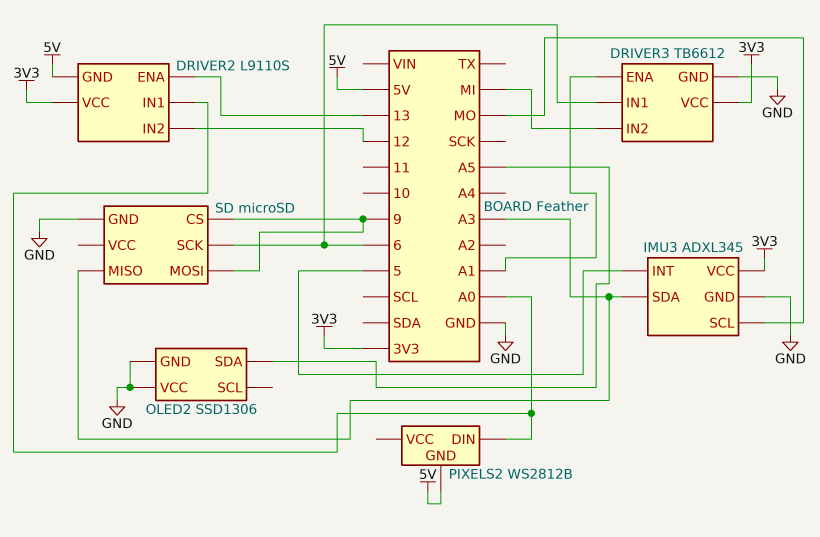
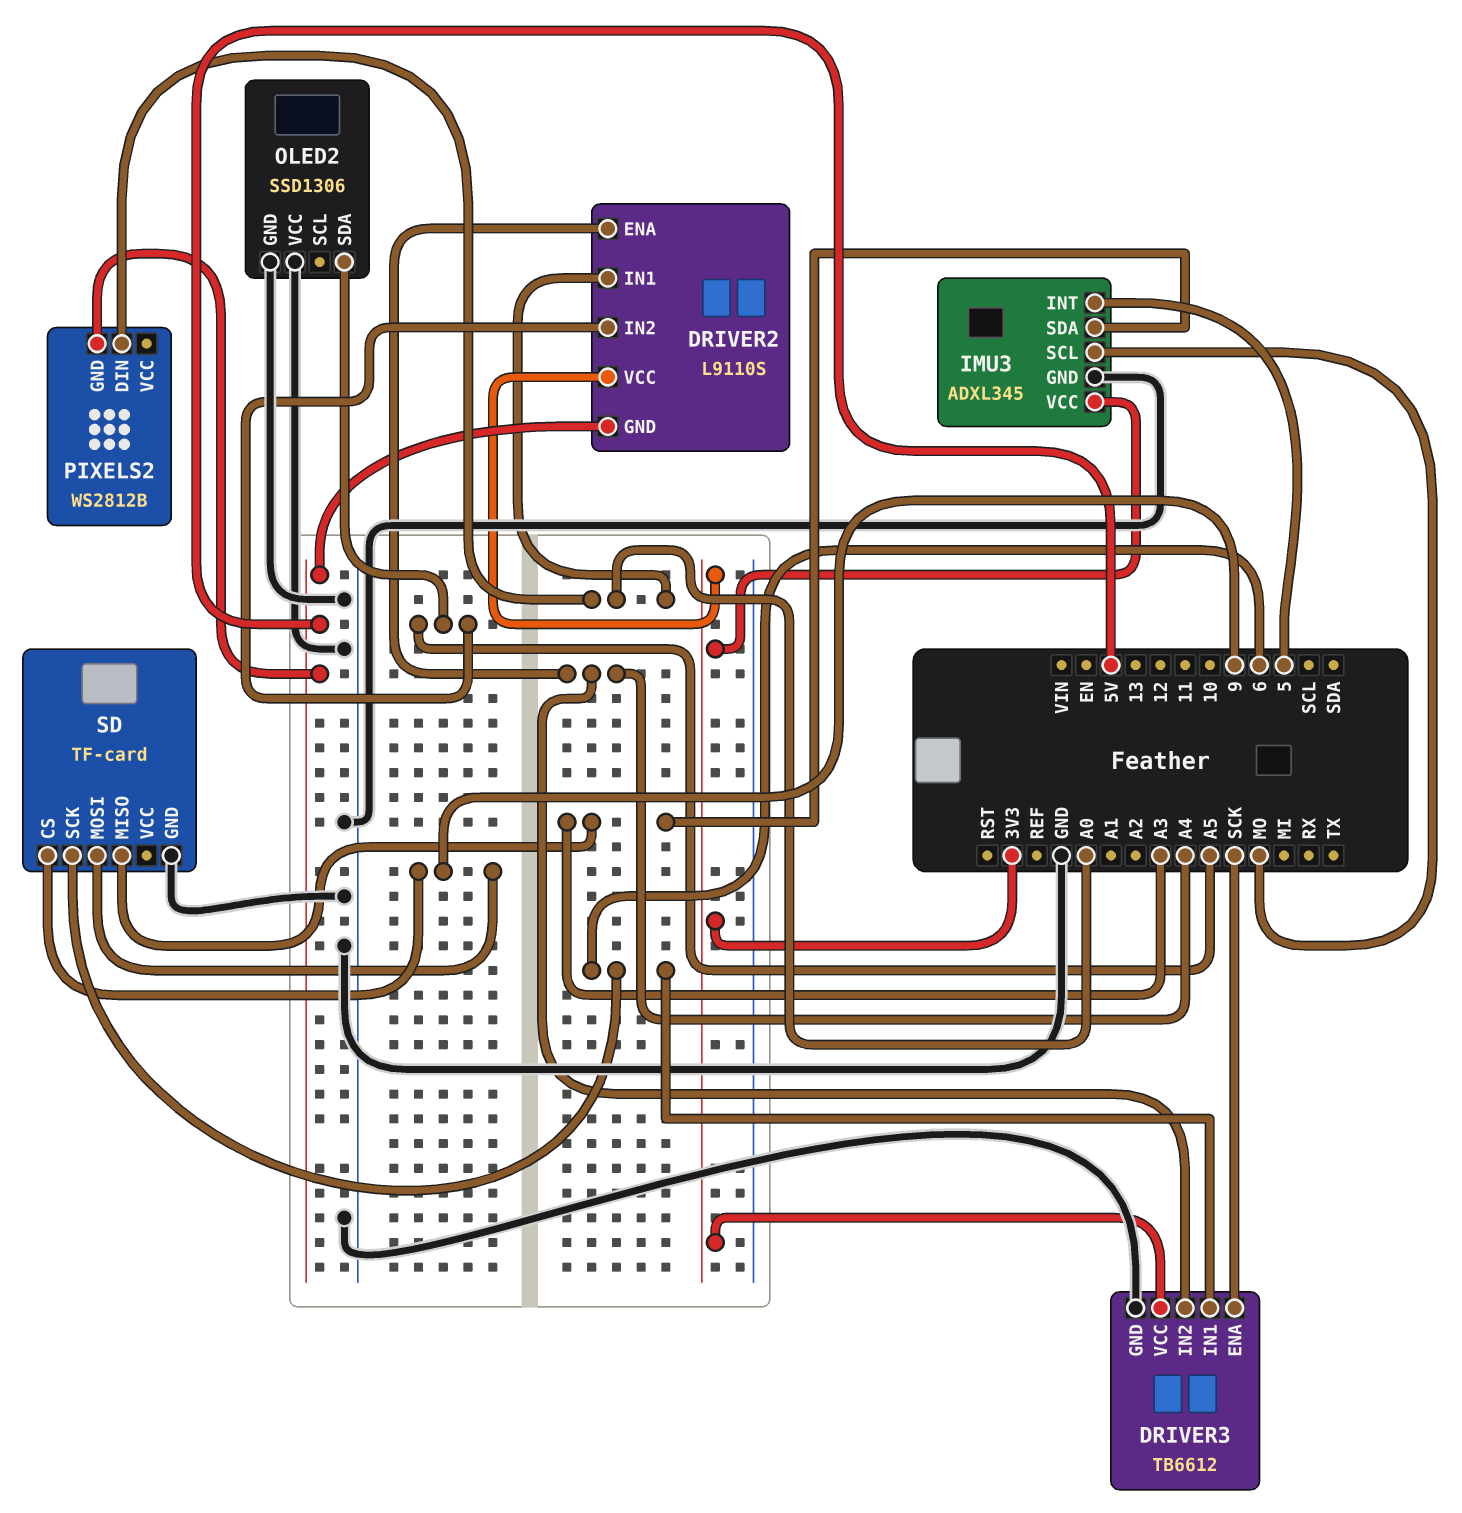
DRIVER2 pin ENA: 13 -> A4
DRIVER2 pin IN2: 12 -> A5
DRIVER3 pin ENA: A1 -> SCK
DRIVER3 pin IN2: MI -> A4
SD: microSD -> TF-card

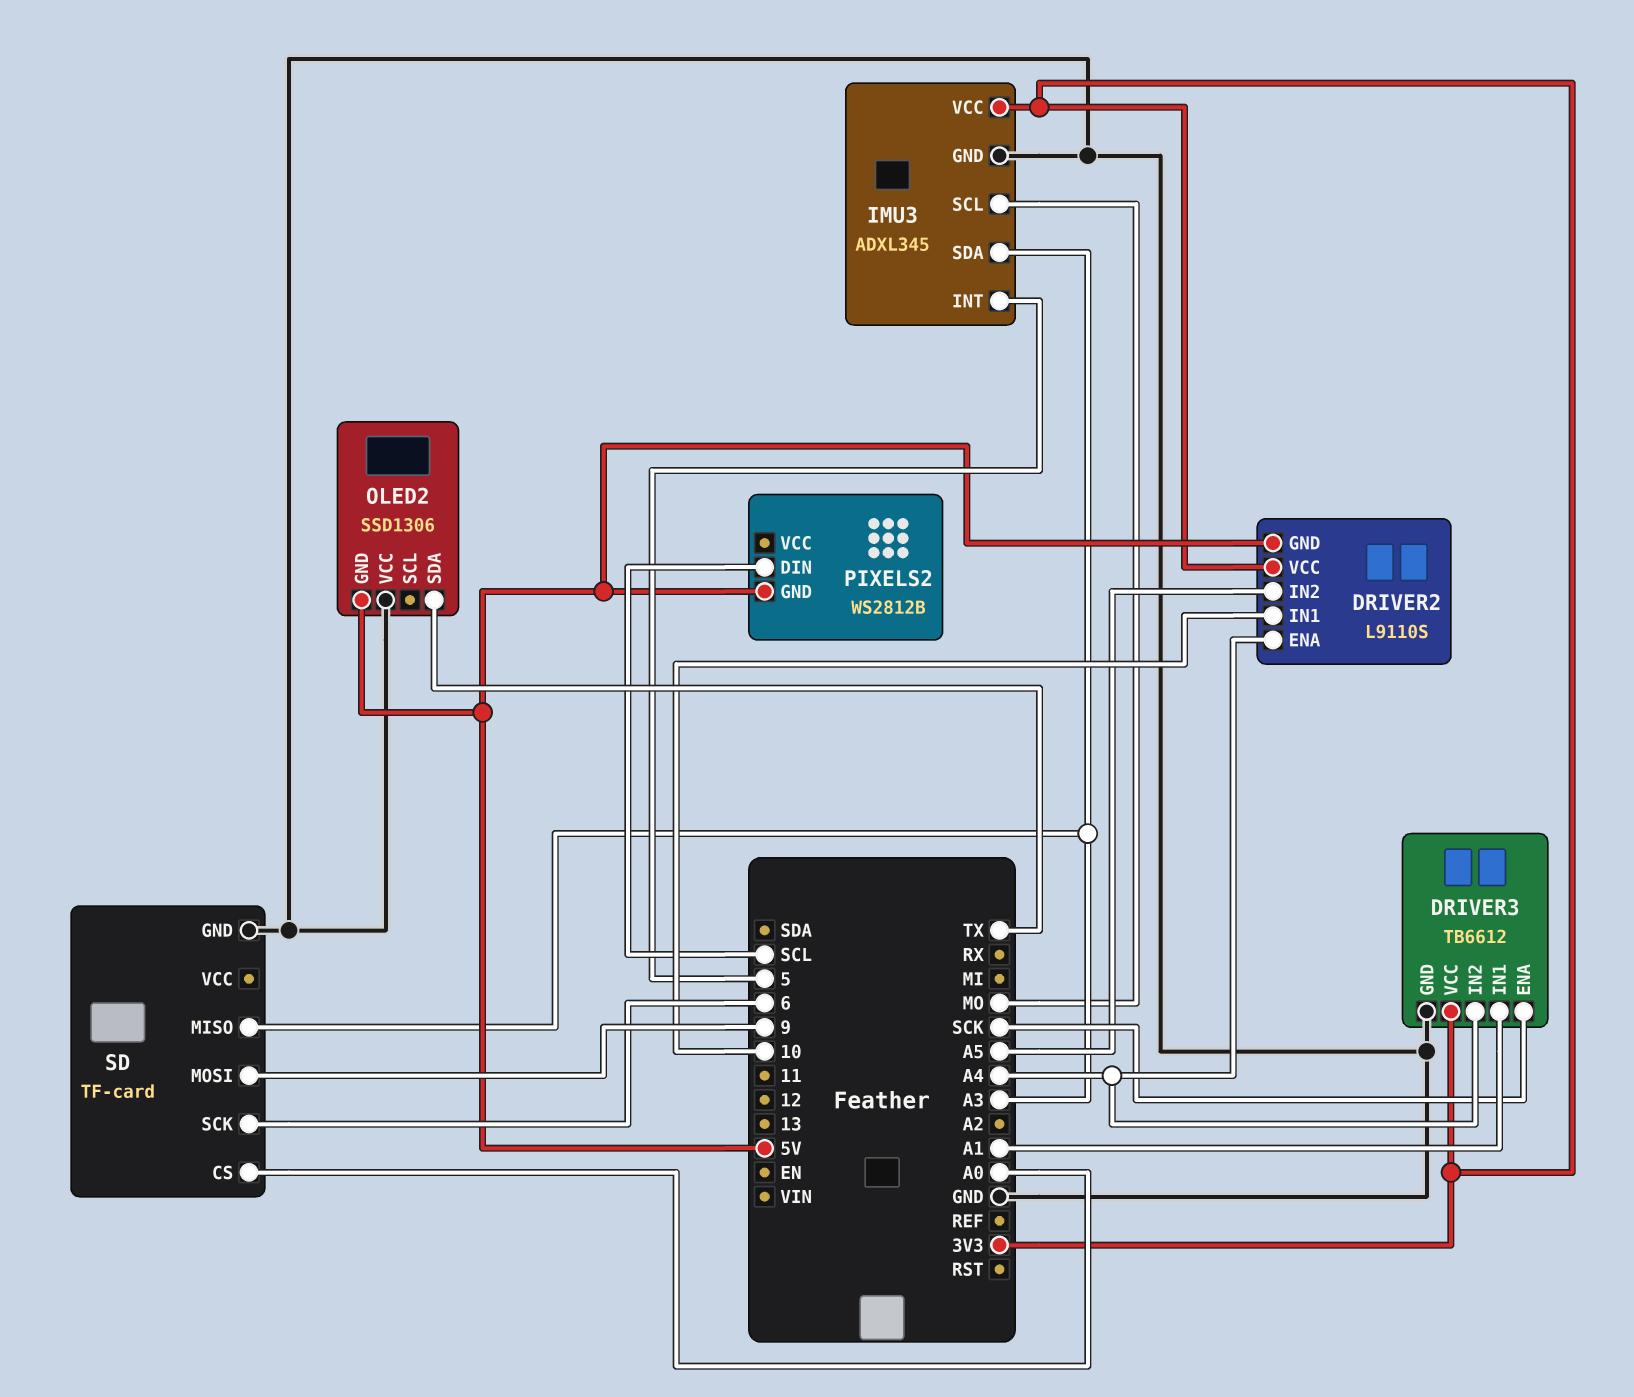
DRIVER2 pin IN1: A0 -> 10
DRIVER3 pin IN1: 6 -> A1
OLED2 pin GND: GND -> 5V
OLED2 pin SDA: A5 -> TX
PIXELS2 pin DIN: A0 -> SCL
SD pin CS: 9 -> A0

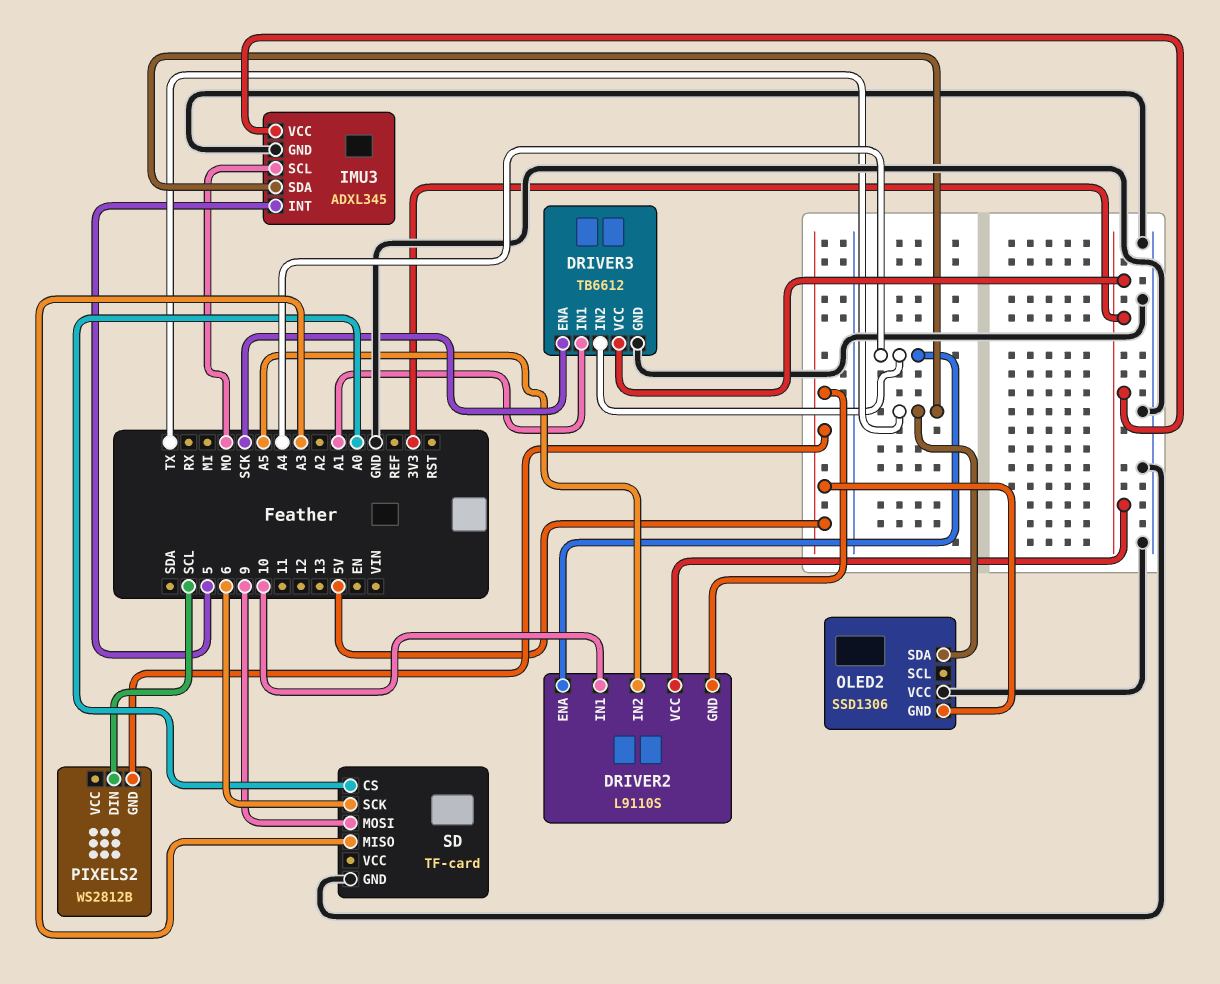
IMU3 pin SDA: A3 -> TX

